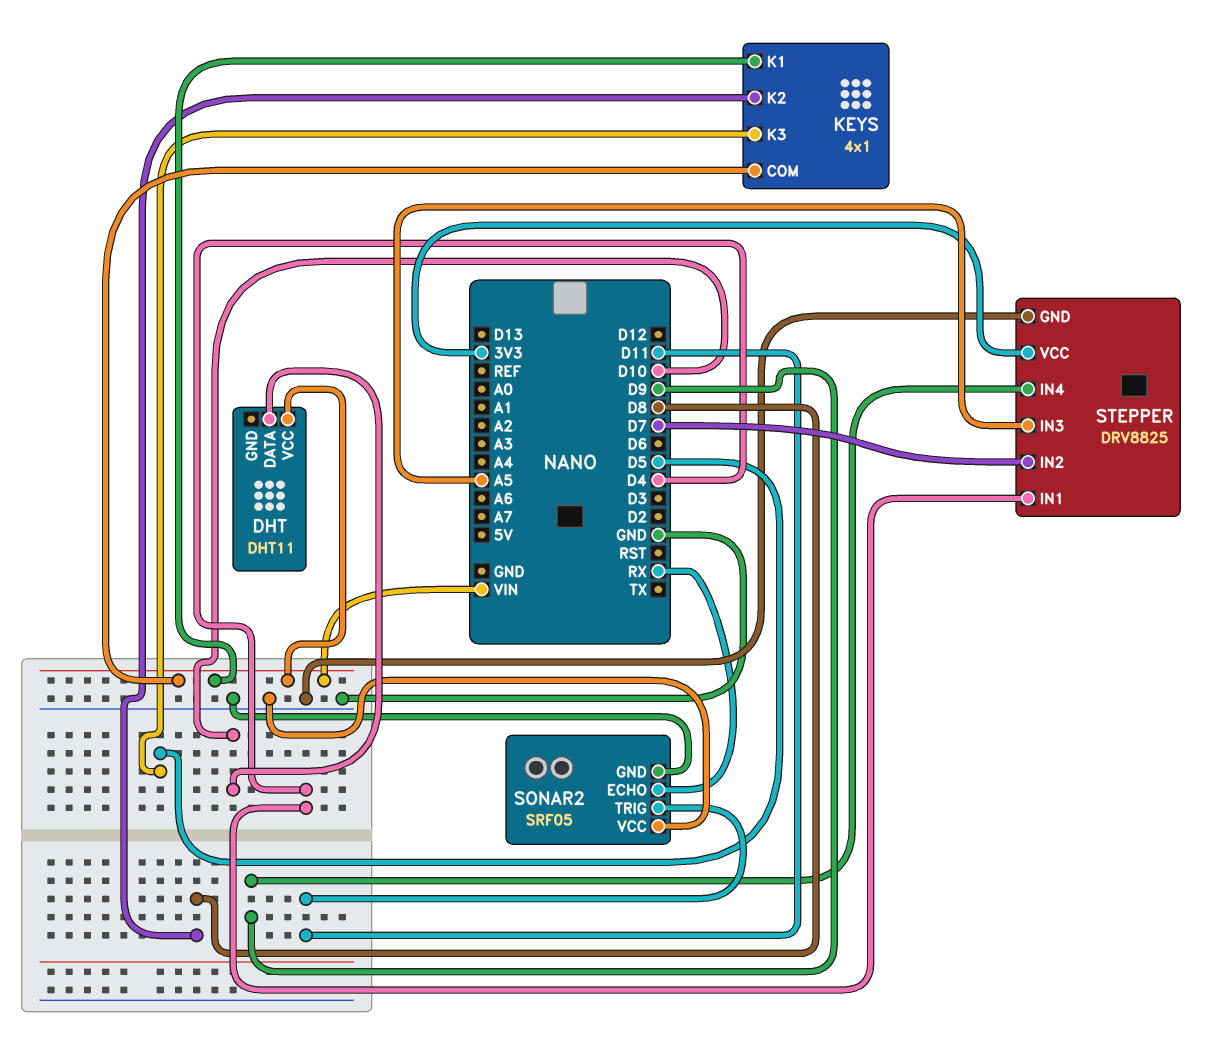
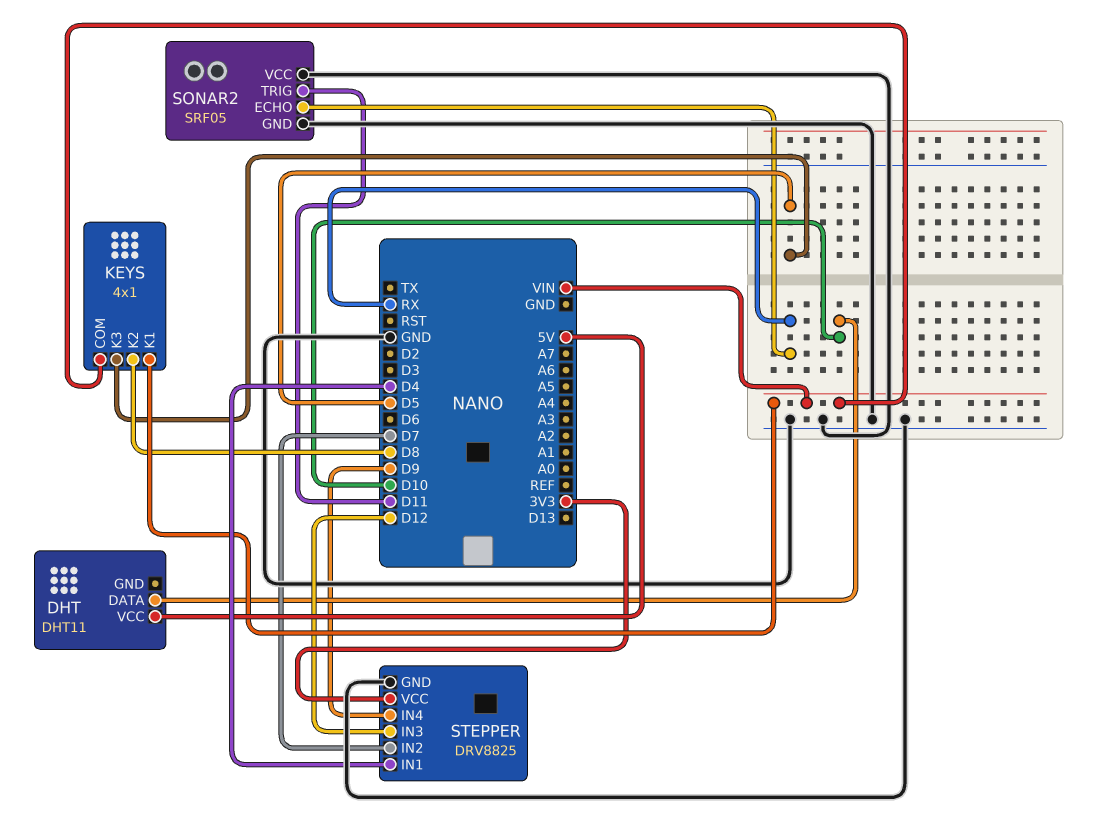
DHT pin VCC: VIN -> 5V
STEPPER pin IN3: A5 -> D12

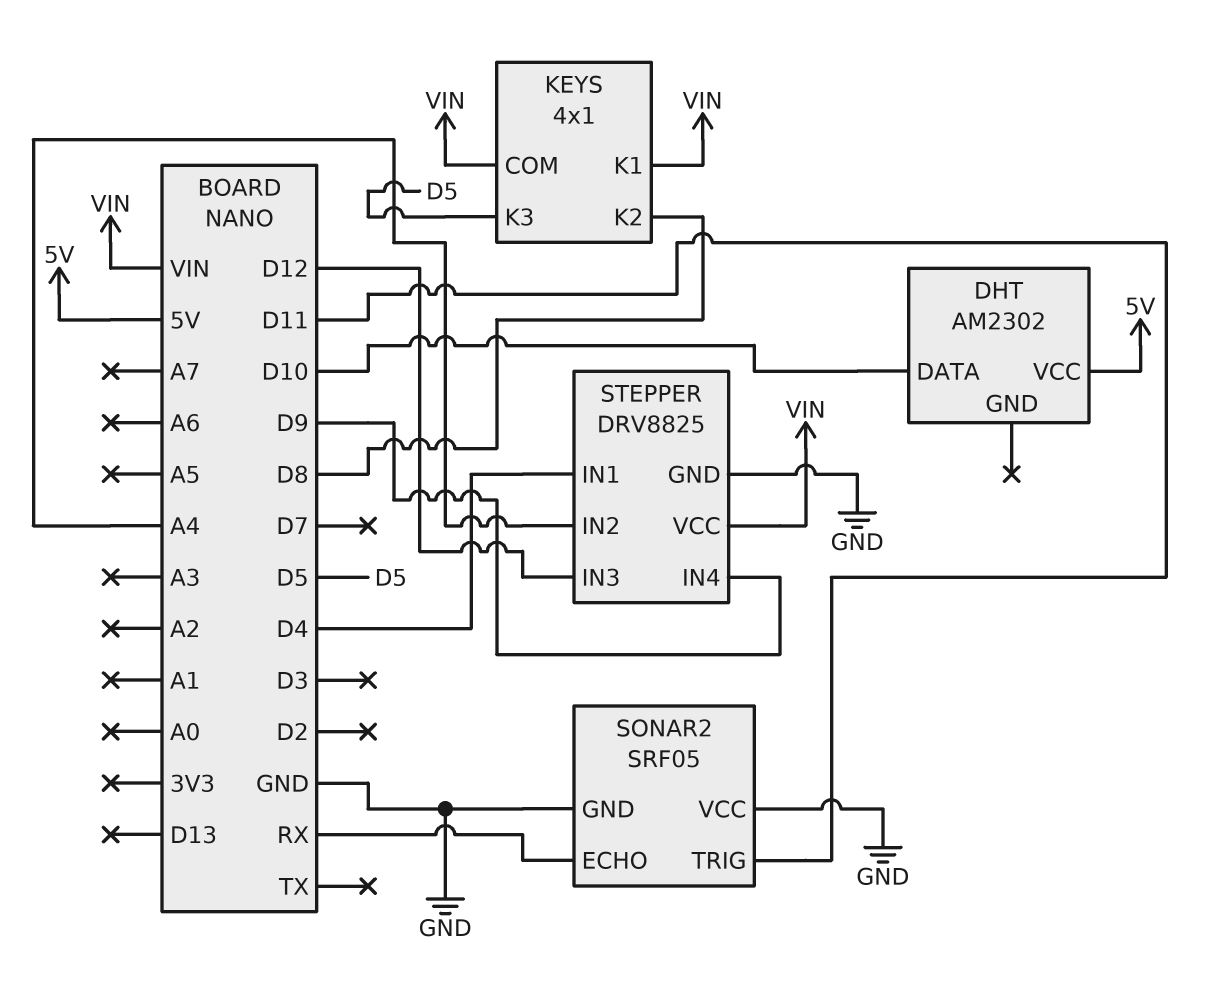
DHT: DHT11 -> AM2302
STEPPER pin IN2: D7 -> A4
STEPPER pin VCC: 3V3 -> VIN

